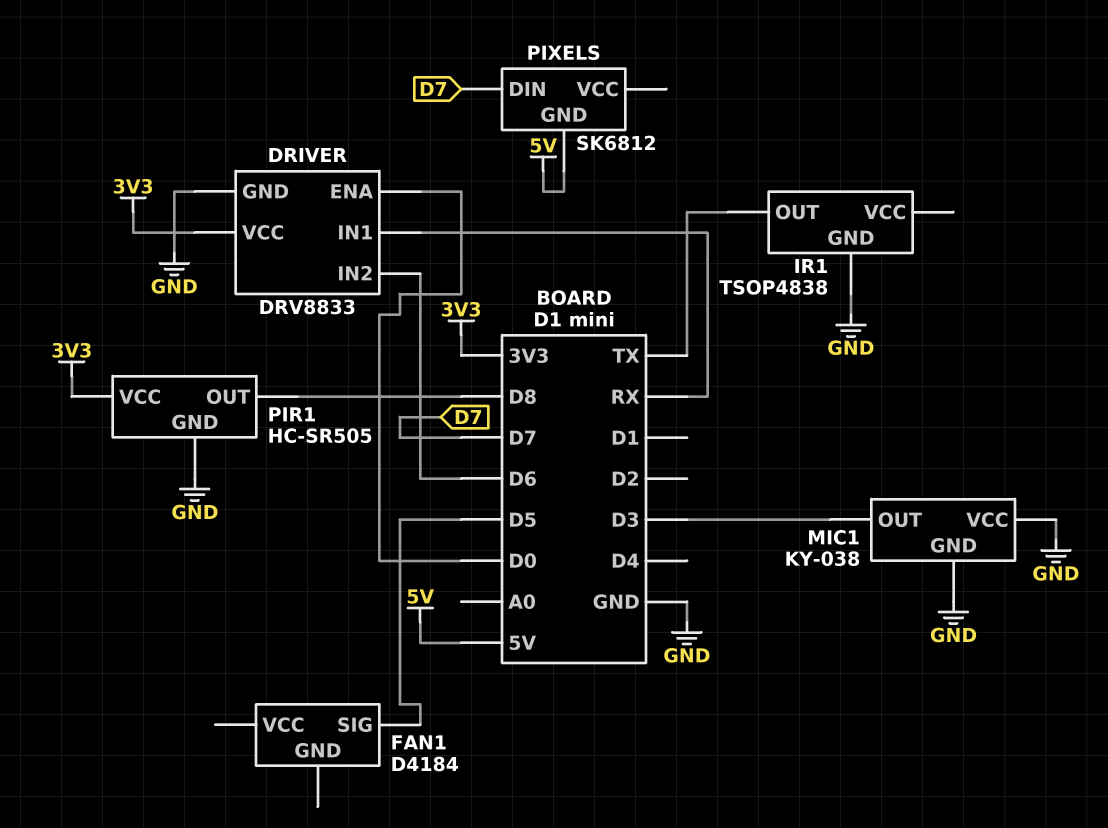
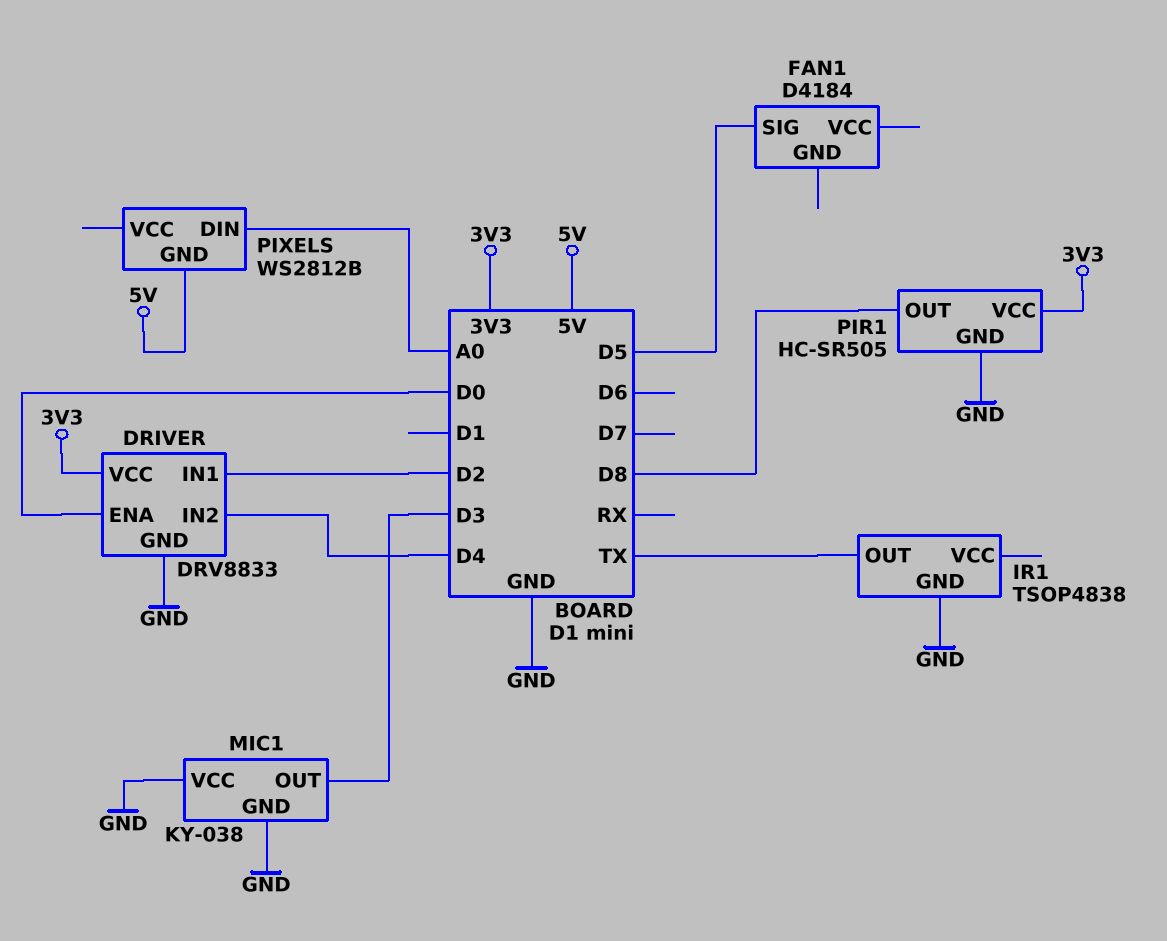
DRIVER pin IN1: RX -> D2
DRIVER pin IN2: D6 -> D4
PIXELS: SK6812 -> WS2812B
PIXELS pin DIN: D7 -> A0

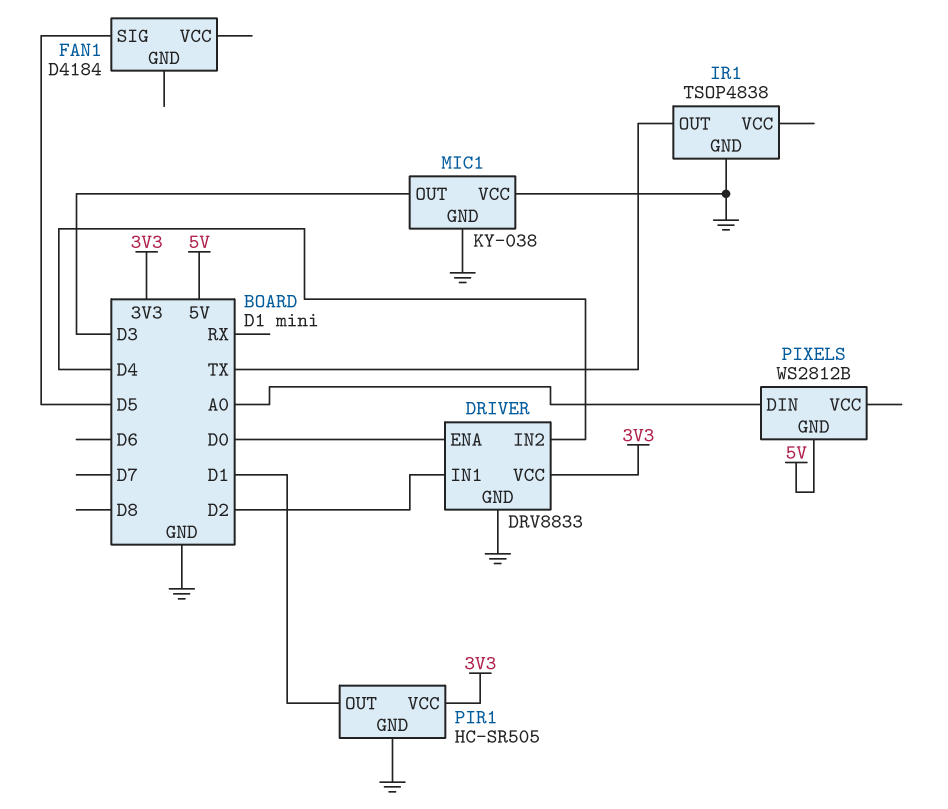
PIR1 pin OUT: D8 -> D1

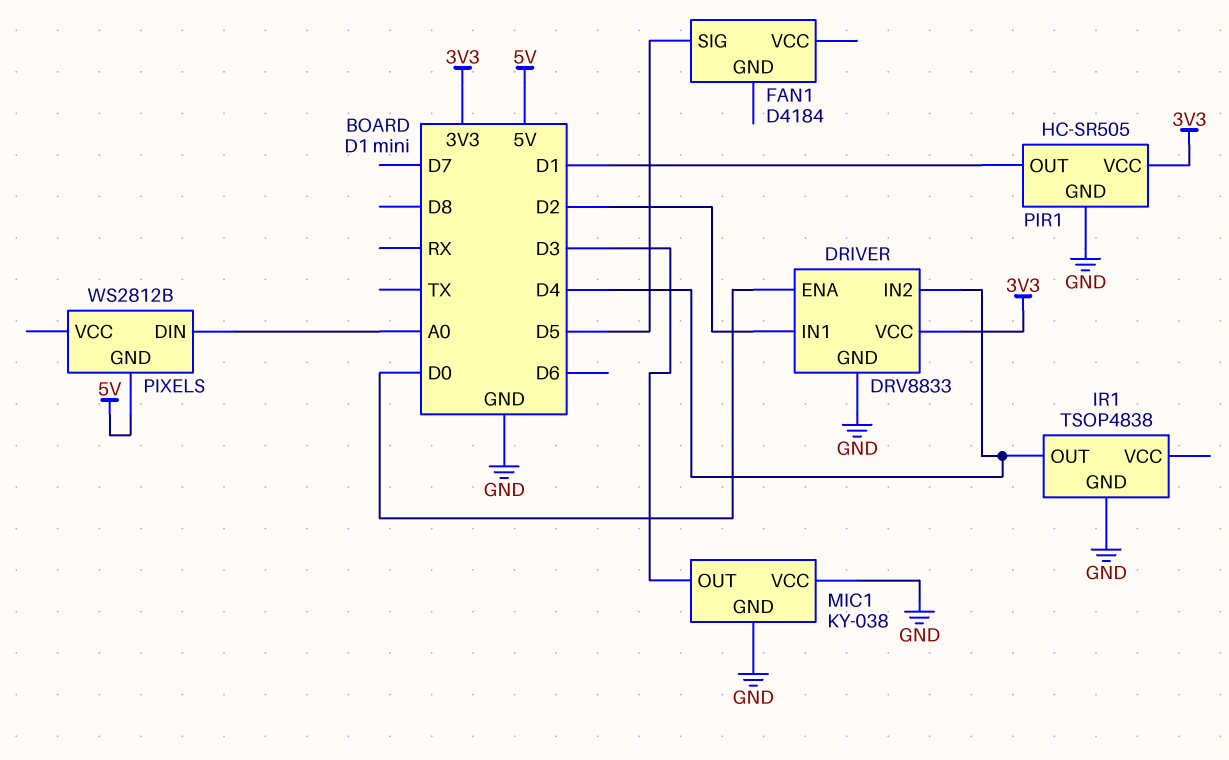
IR1 pin OUT: TX -> D4

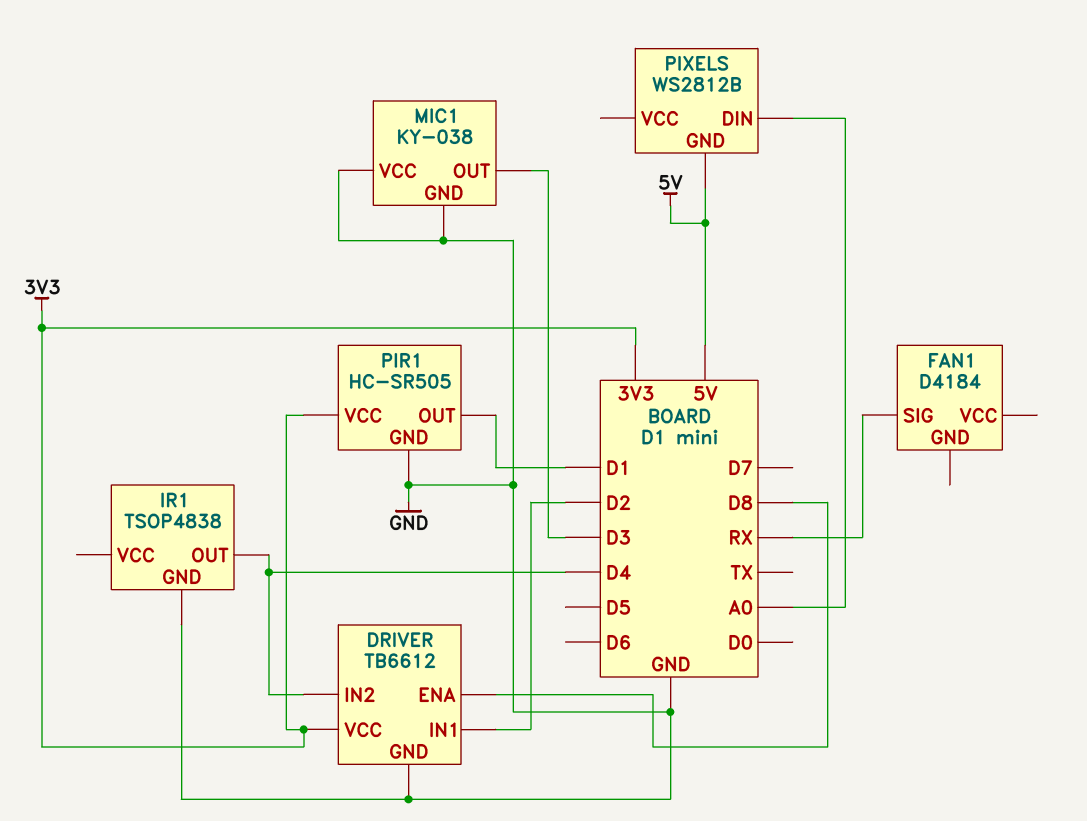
DRIVER: DRV8833 -> TB6612
DRIVER pin ENA: D0 -> D8
FAN1 pin SIG: D5 -> RX

